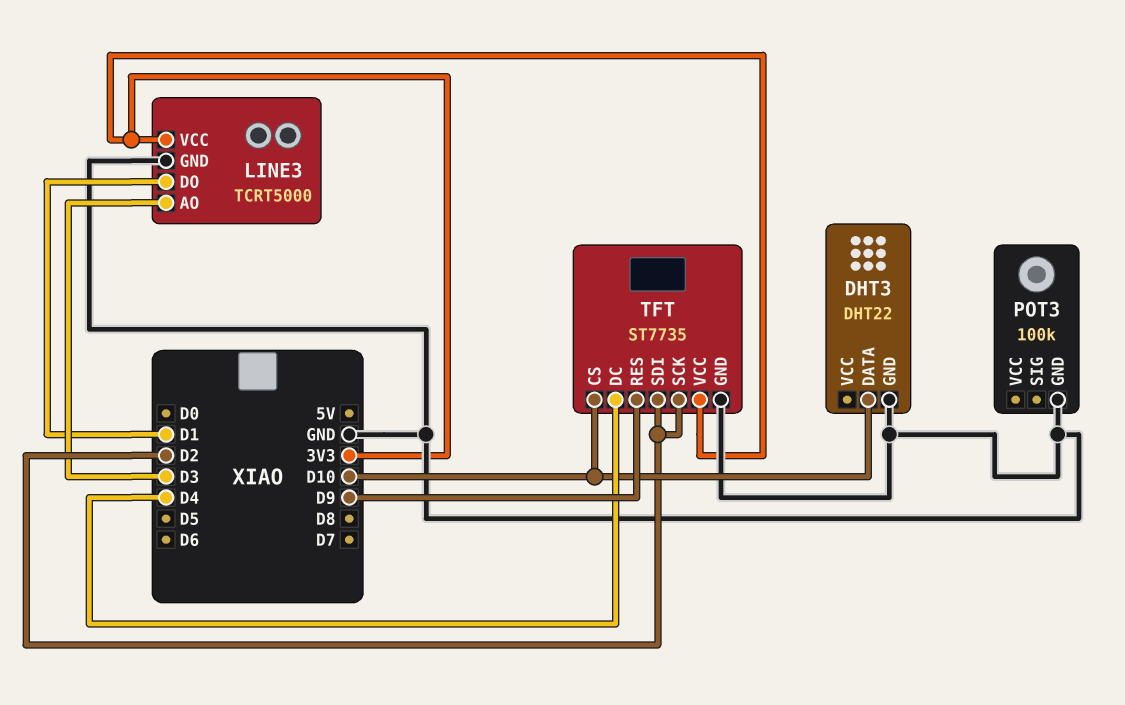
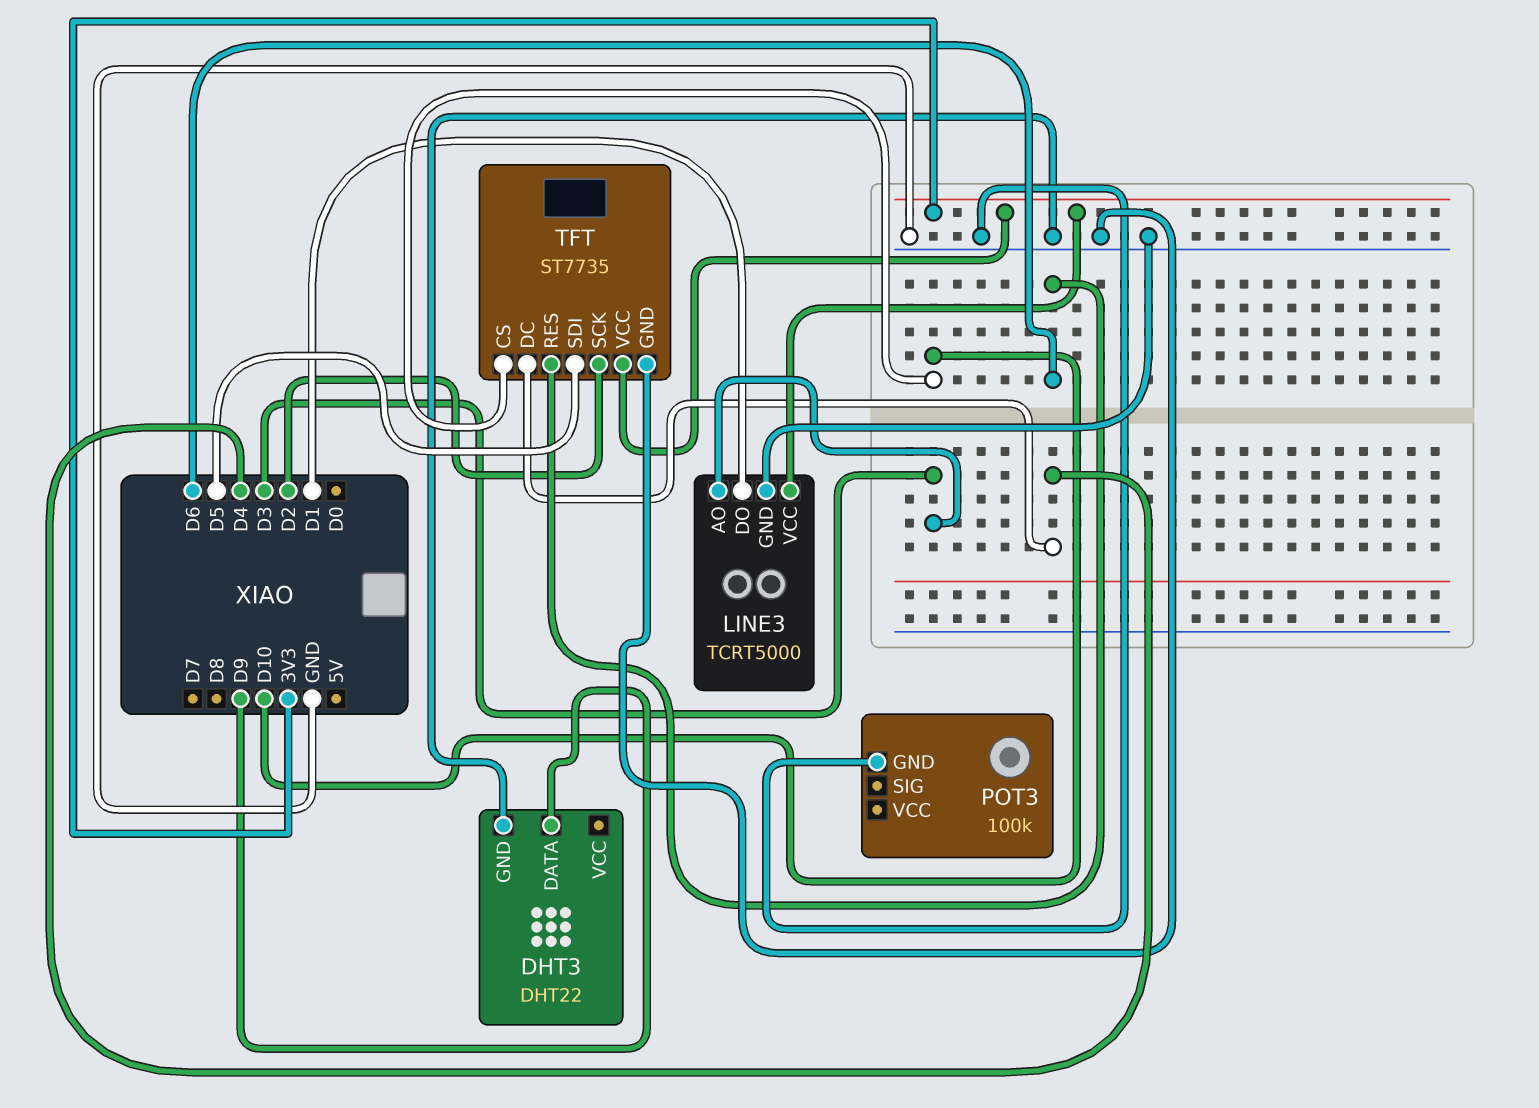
DHT3 pin DATA: D10 -> D9
TFT pin RES: D9 -> D6
TFT pin SDI: D2 -> D5

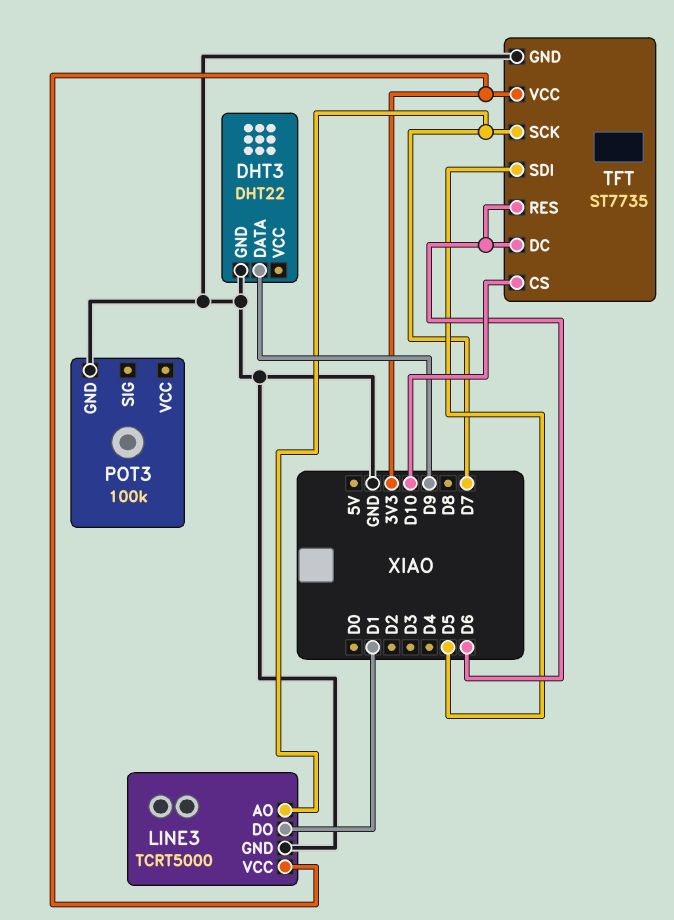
LINE3 pin AO: D3 -> D7
TFT pin DC: D4 -> D6
TFT pin SCK: D2 -> D7

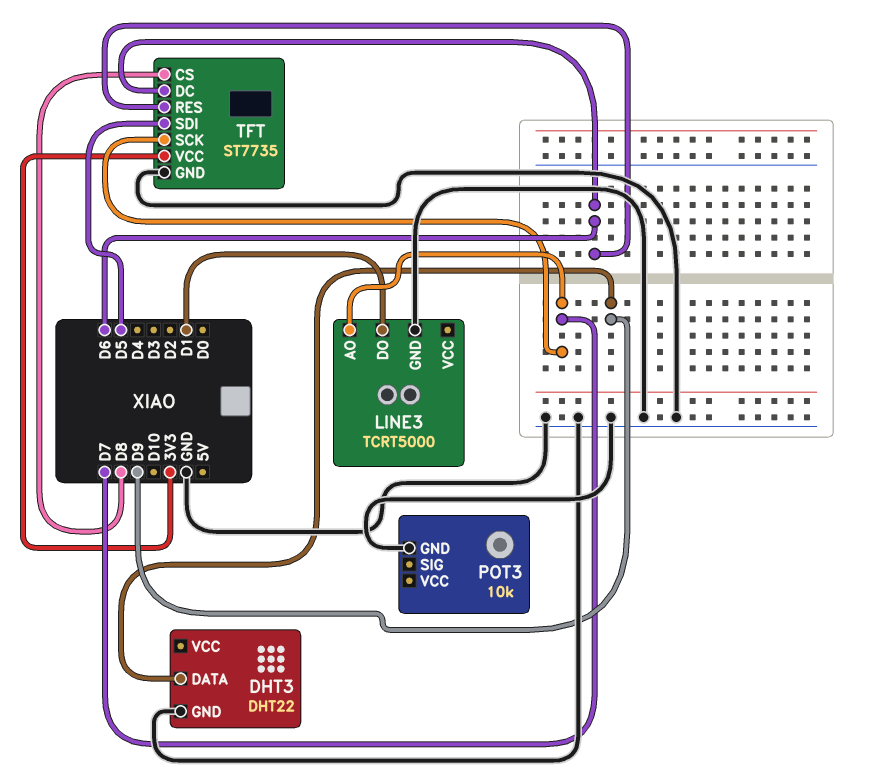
LINE3 pin VCC: 3V3 -> none
POT3: 100k -> 10k
TFT pin CS: D10 -> D8

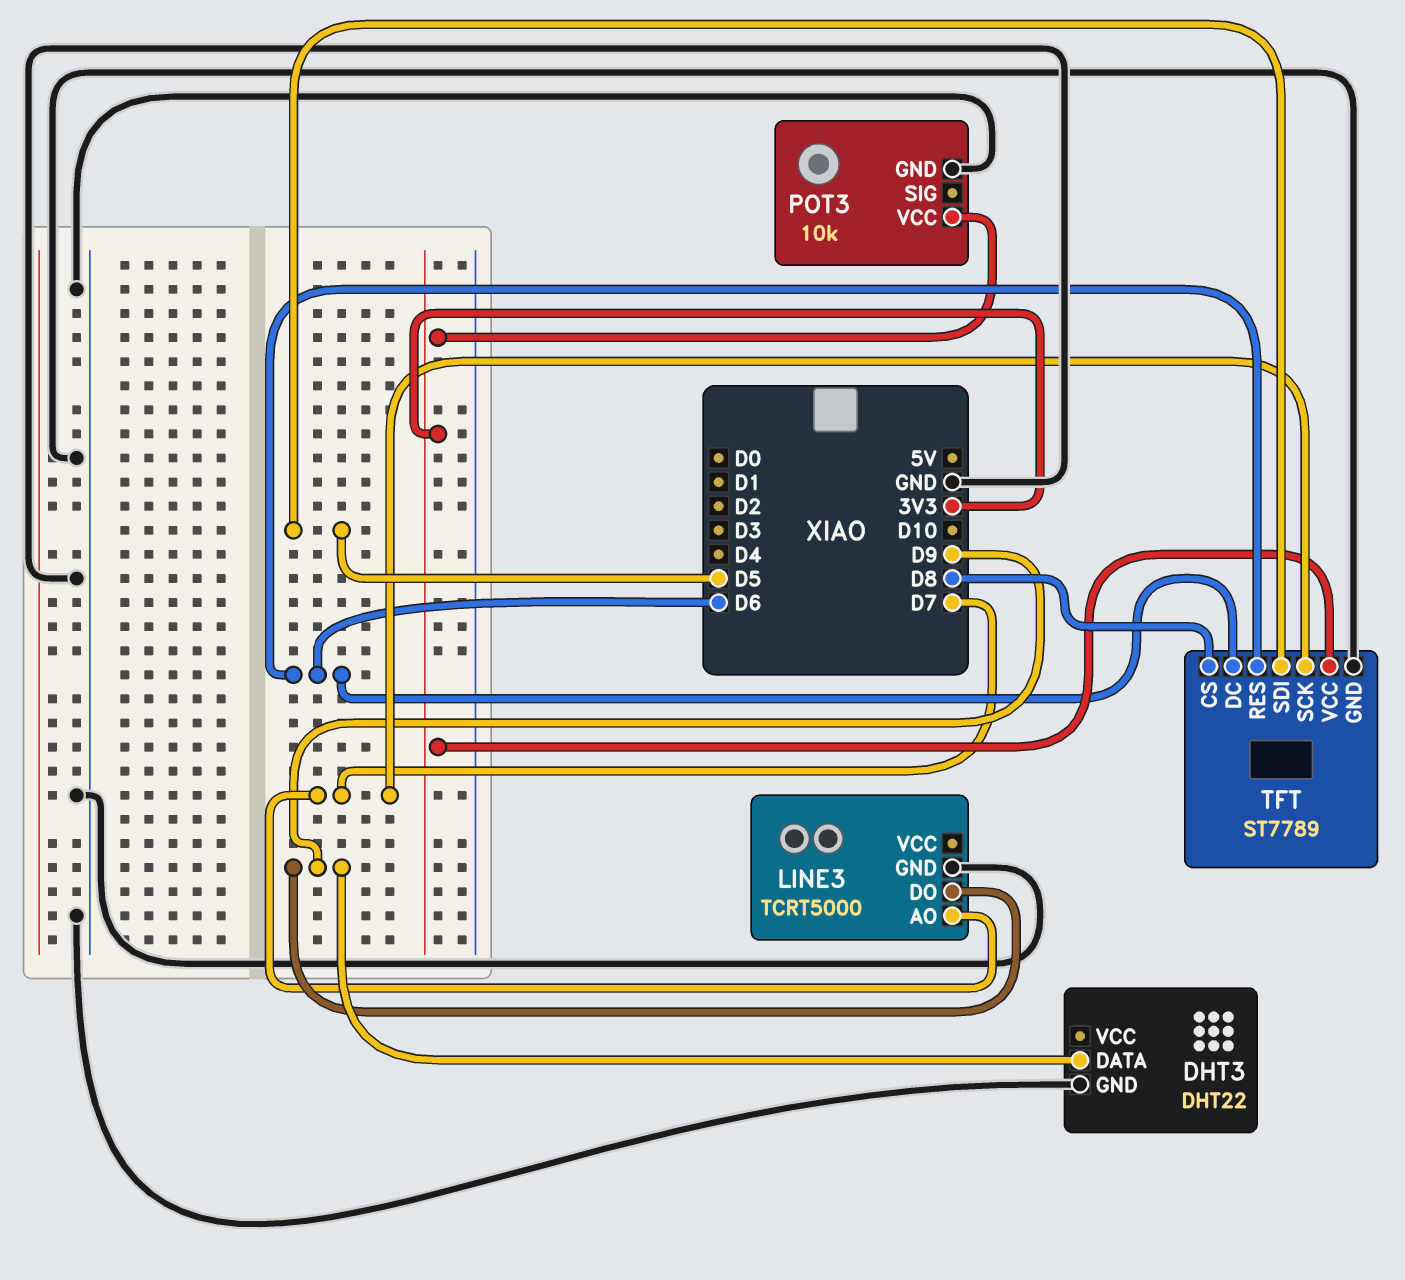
LINE3 pin DO: D1 -> D9
POT3 pin VCC: none -> 3V3
TFT: ST7735 -> ST7789

